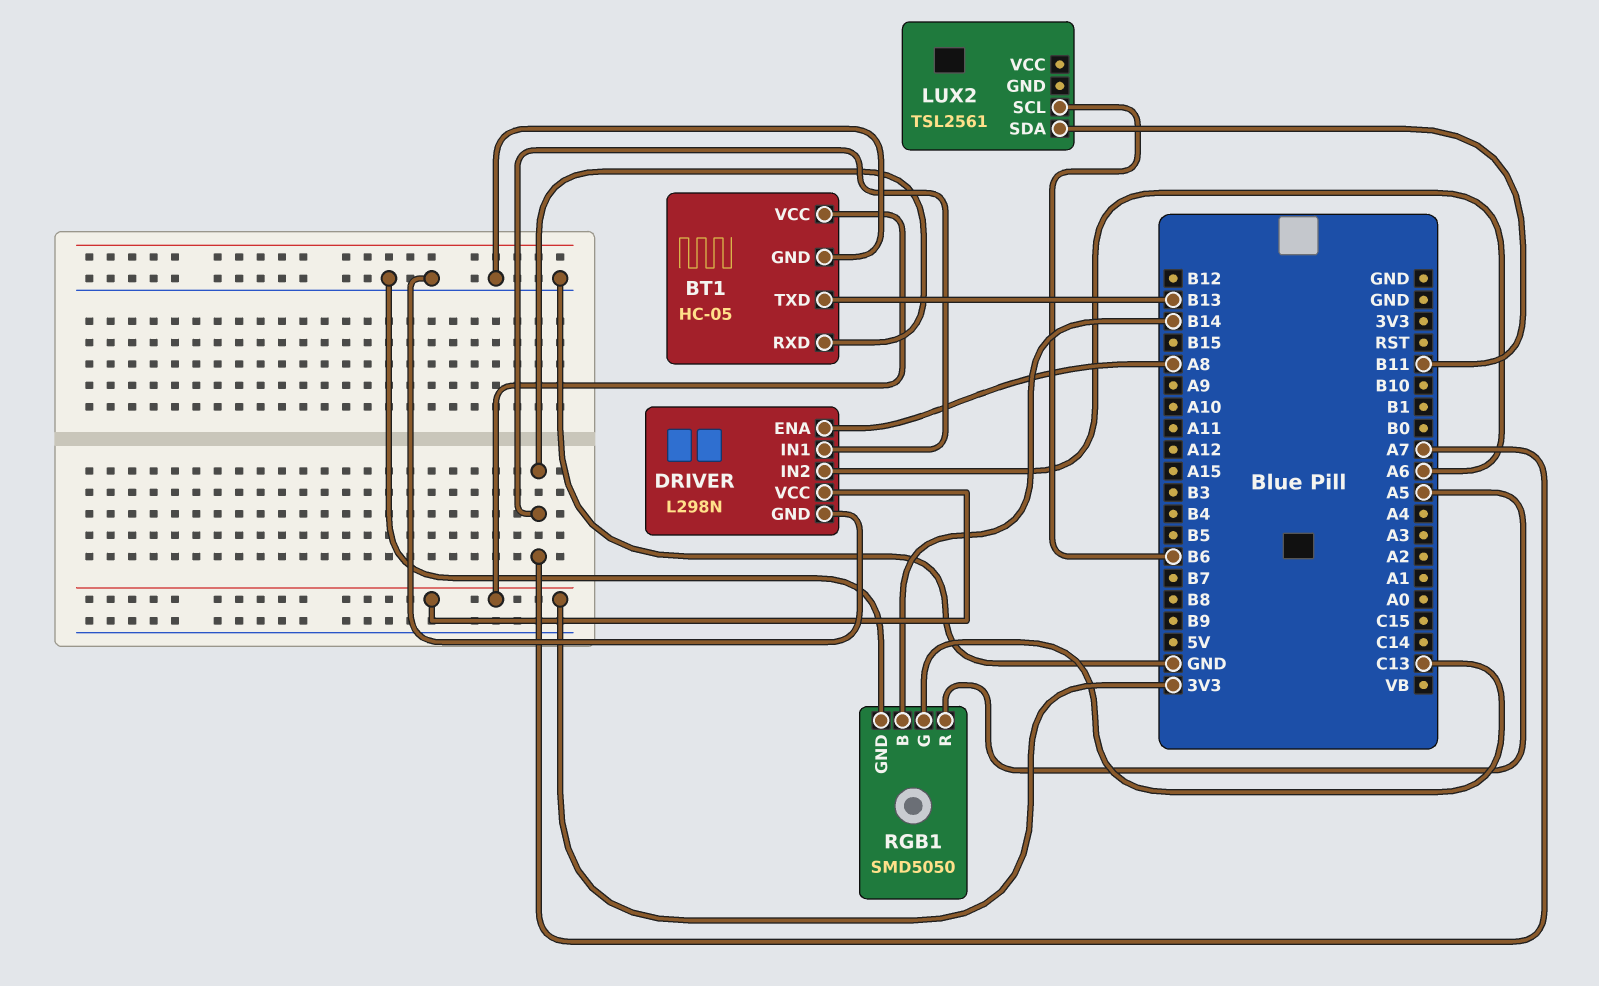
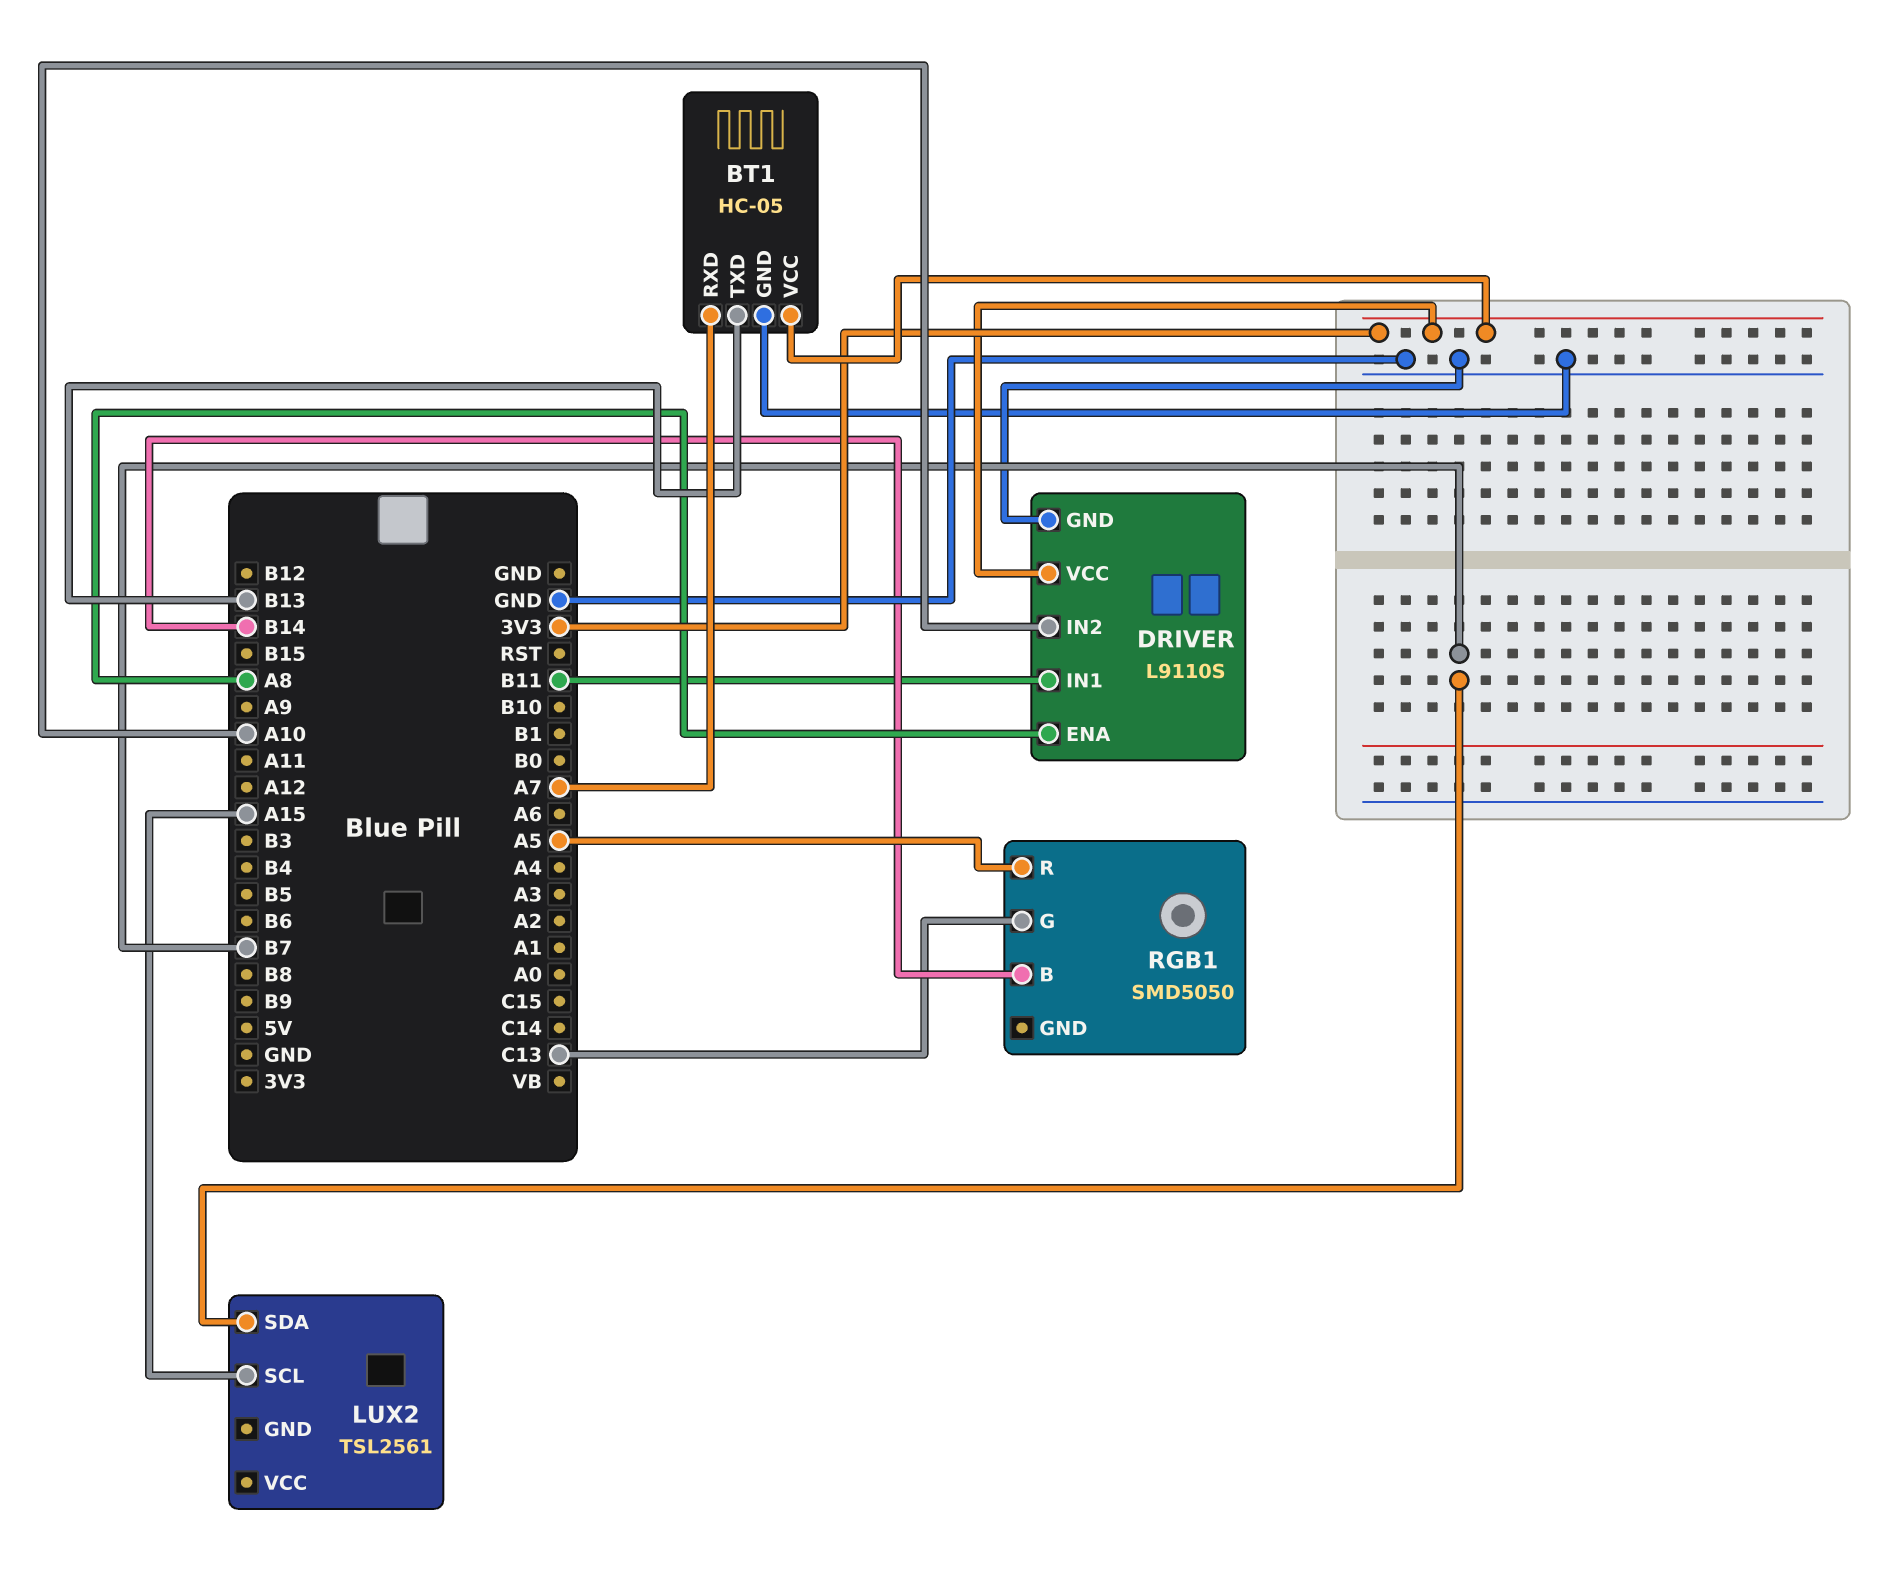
DRIVER: L298N -> L9110S
DRIVER pin IN1: A7 -> B11
DRIVER pin IN2: A6 -> A10
LUX2 pin SCL: B6 -> A15
LUX2 pin SDA: B11 -> B7
RGB1 pin GND: GND -> none

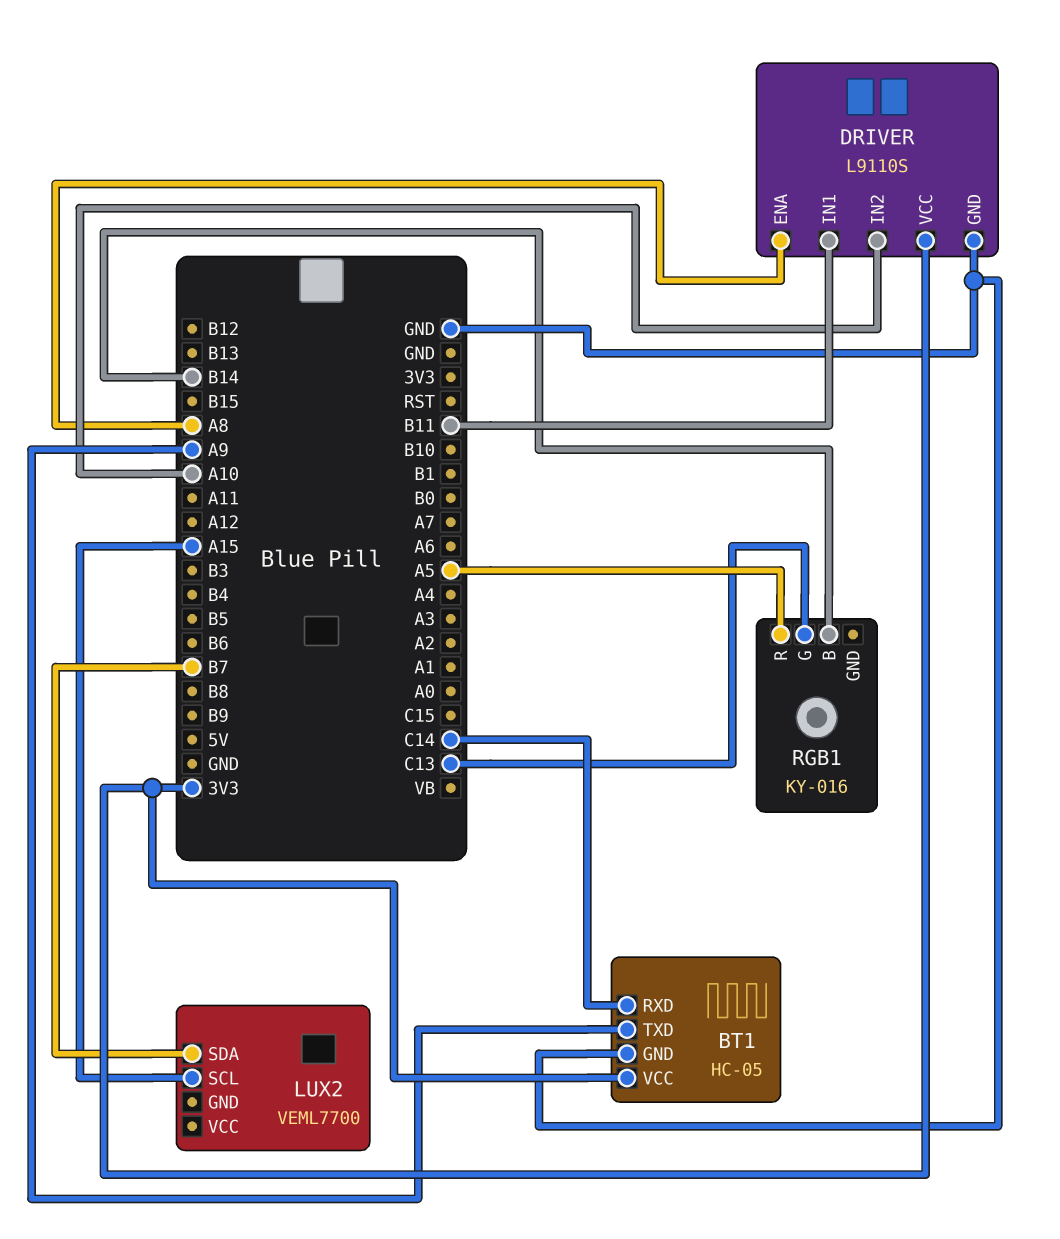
BT1 pin RXD: A7 -> C14
BT1 pin TXD: B13 -> A9
LUX2: TSL2561 -> VEML7700
RGB1: SMD5050 -> KY-016

